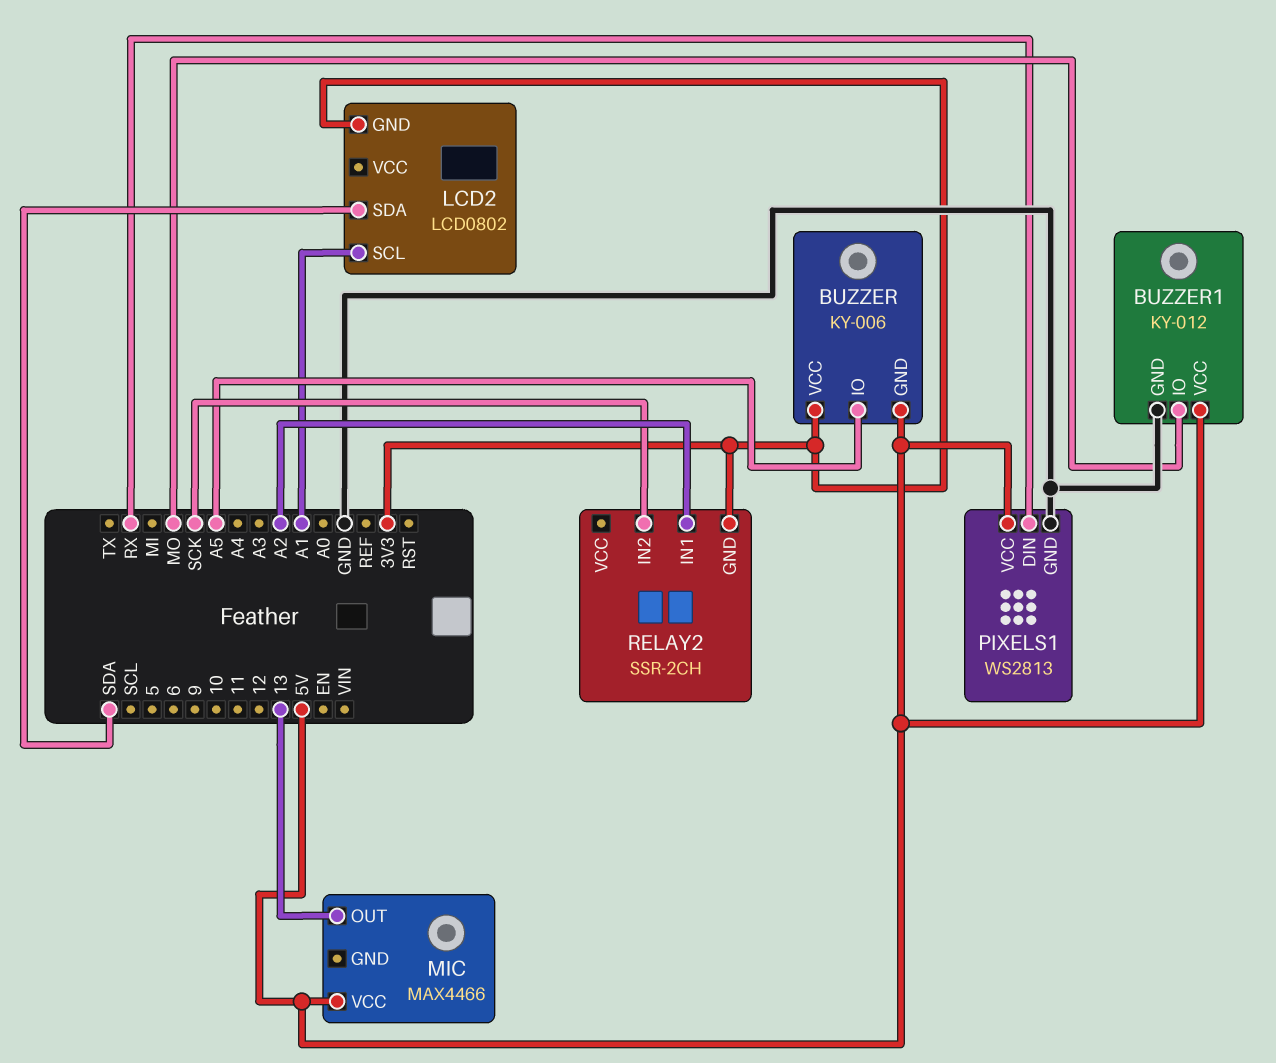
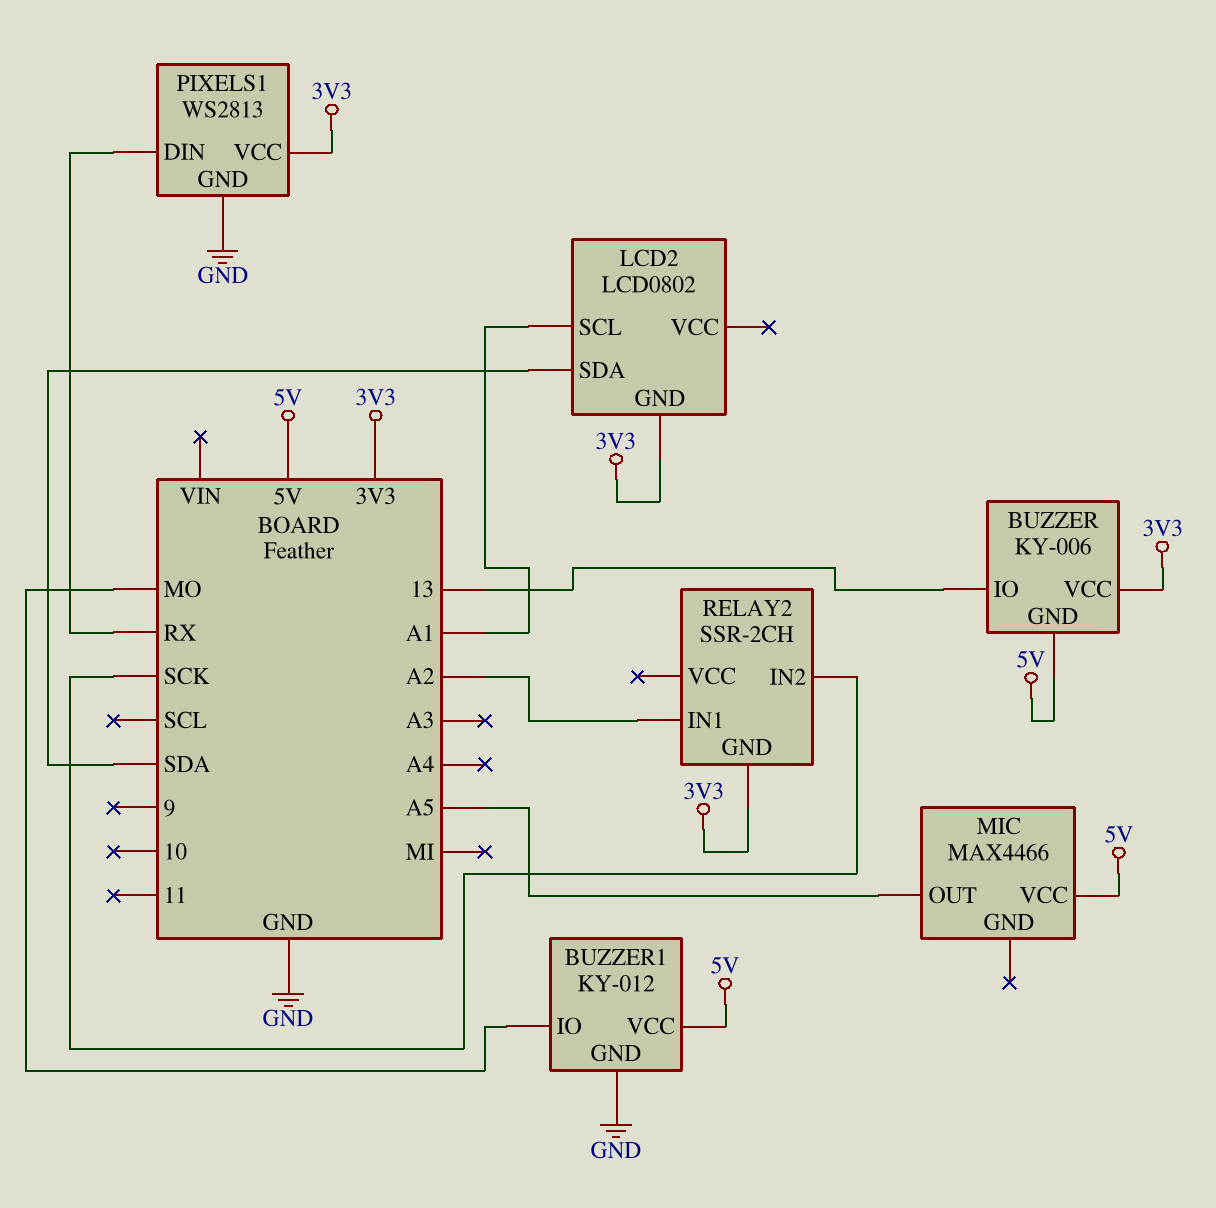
BUZZER pin IO: A5 -> 13
MIC pin OUT: 13 -> A5
PIXELS1 pin VCC: 5V -> 3V3

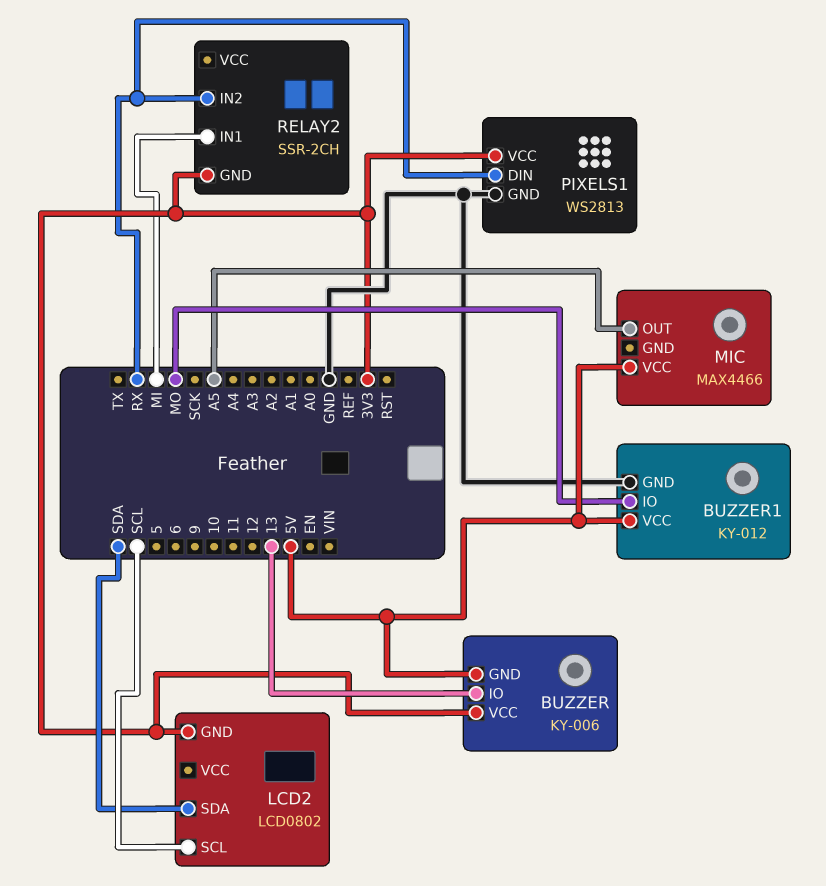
LCD2 pin SCL: A1 -> SCL
RELAY2 pin IN1: A2 -> MI
RELAY2 pin IN2: SCK -> RX

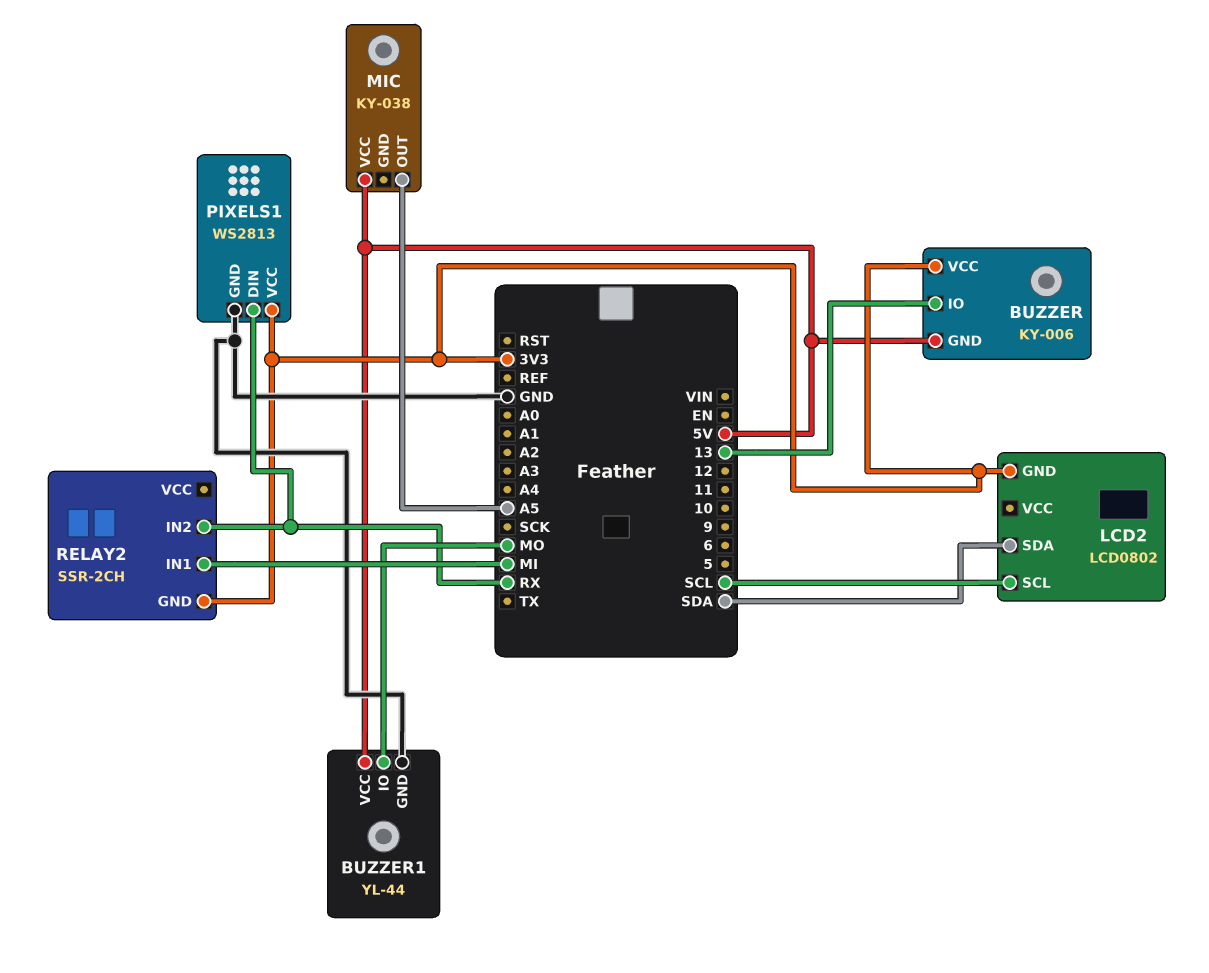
BUZZER1: KY-012 -> YL-44
MIC: MAX4466 -> KY-038

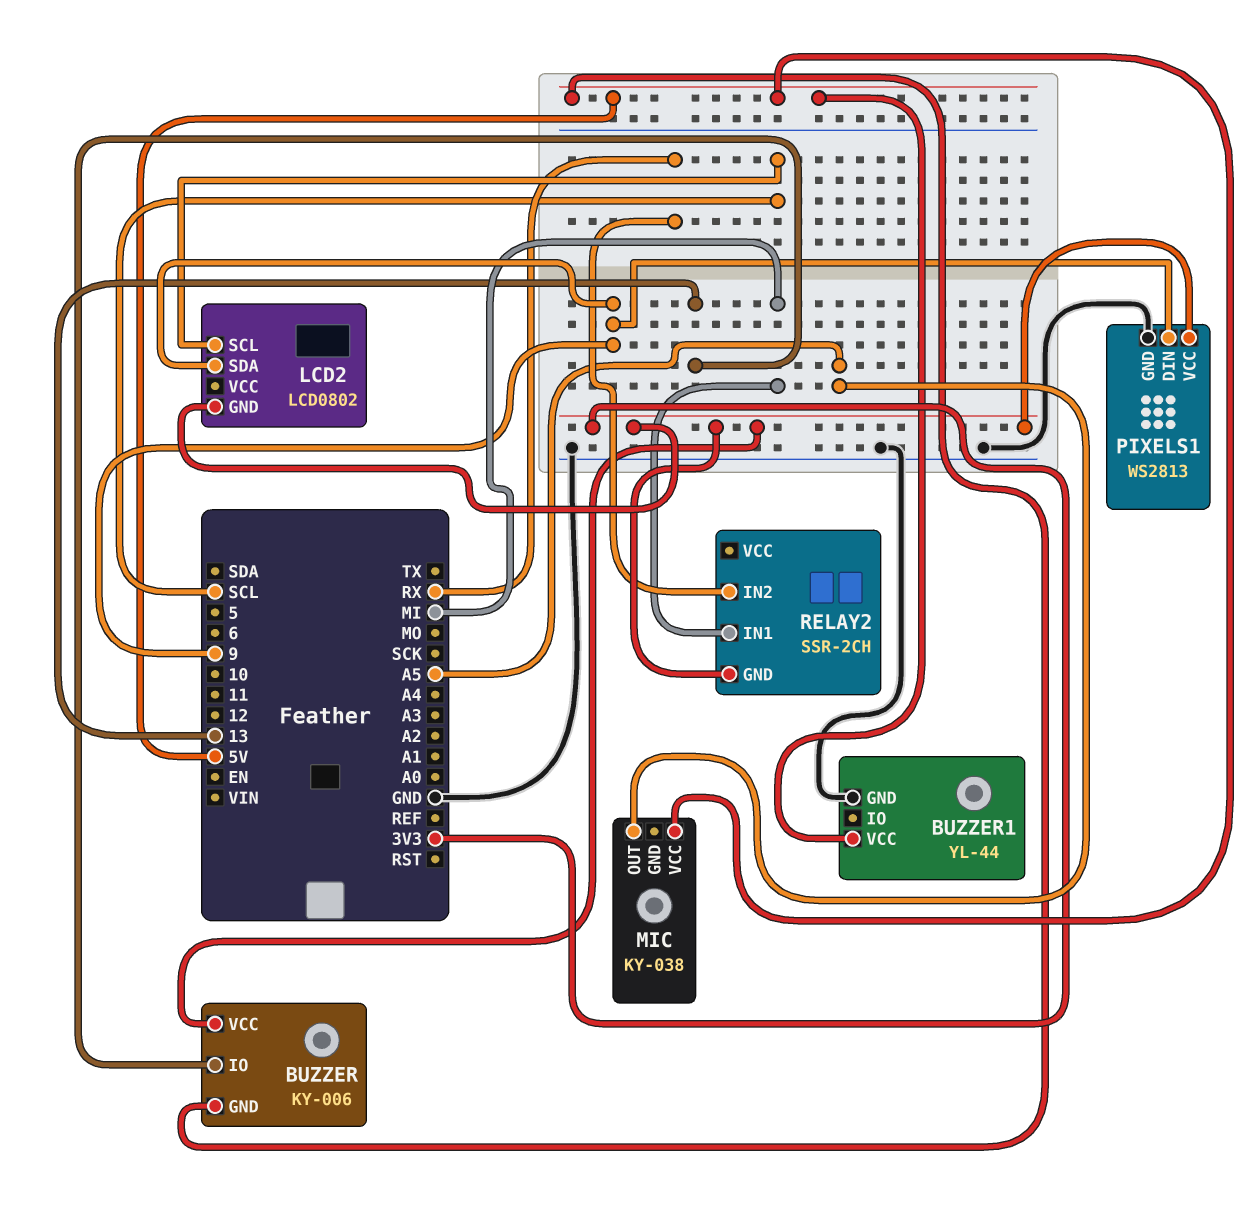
BUZZER1 pin IO: MO -> none
LCD2 pin SDA: SDA -> 9
PIXELS1 pin DIN: RX -> 9

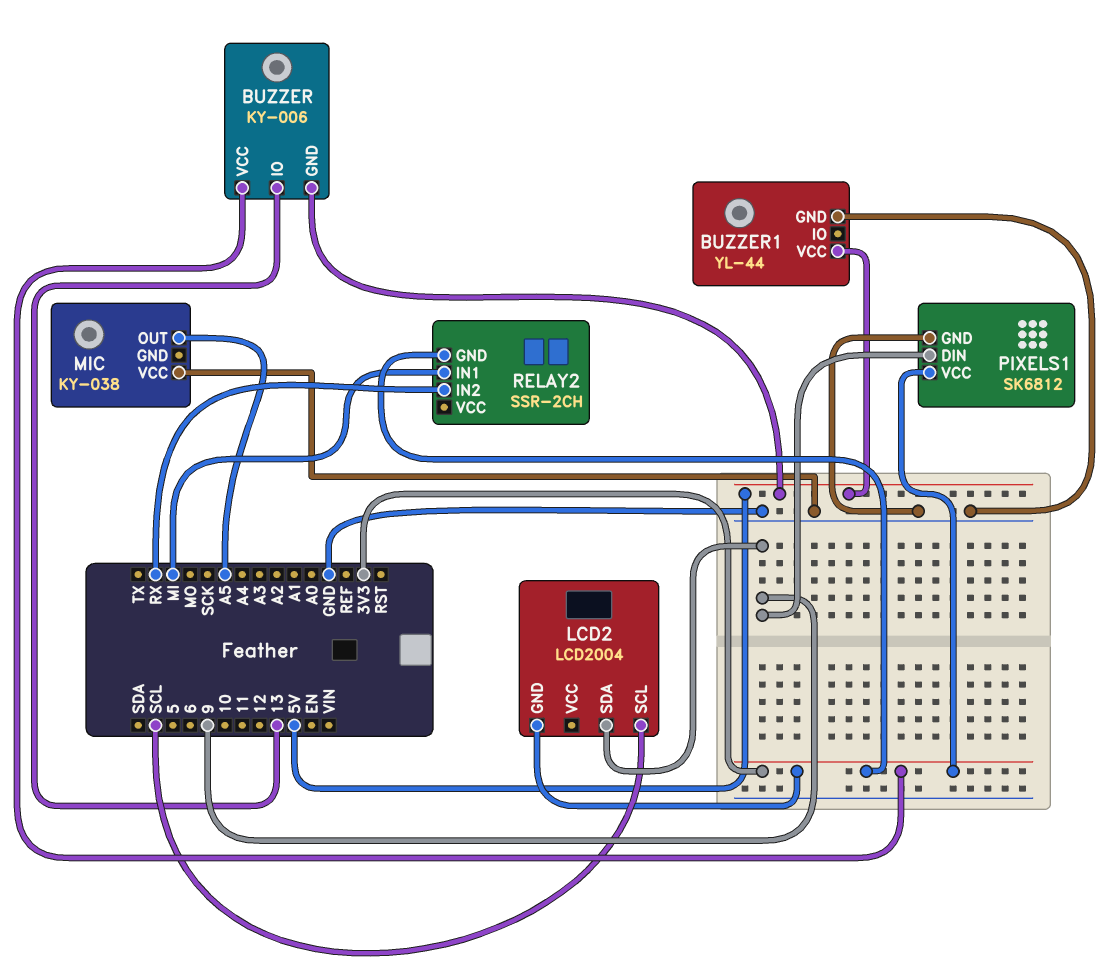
LCD2: LCD0802 -> LCD2004
MIC pin VCC: 5V -> GND
PIXELS1: WS2813 -> SK6812

